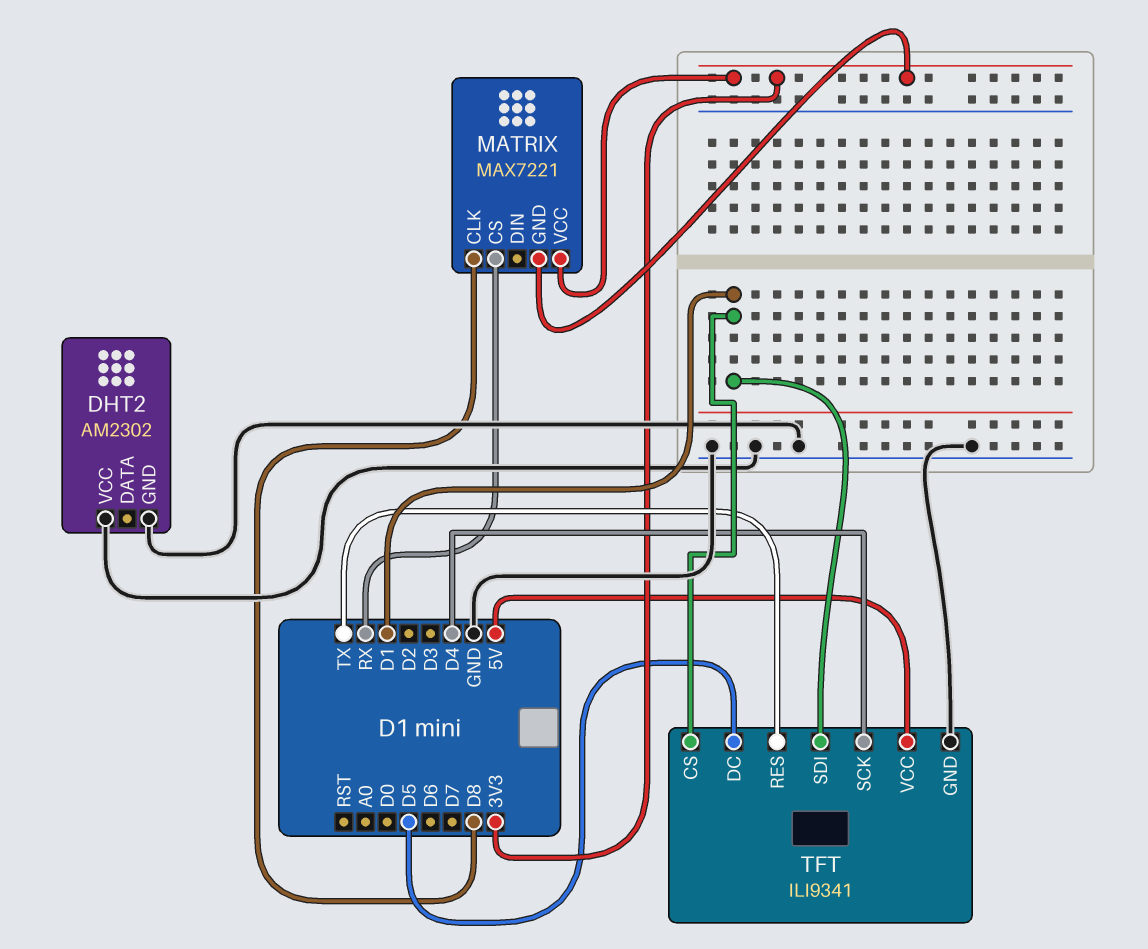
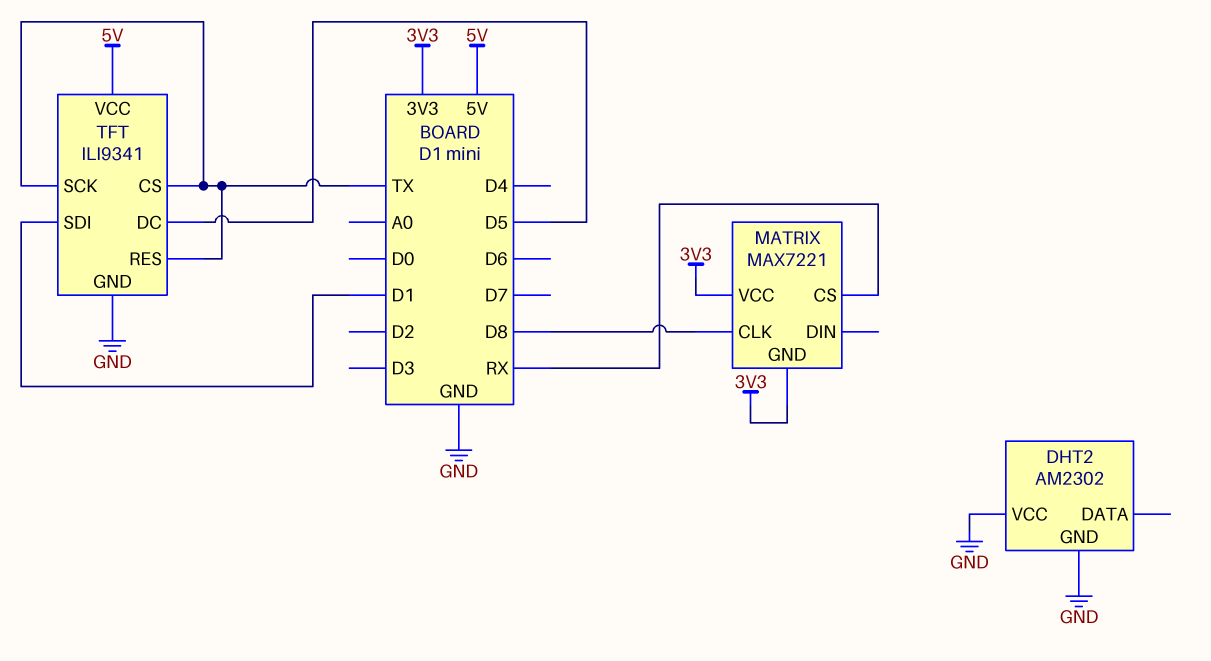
TFT pin CS: D1 -> TX
TFT pin SCK: D4 -> TX

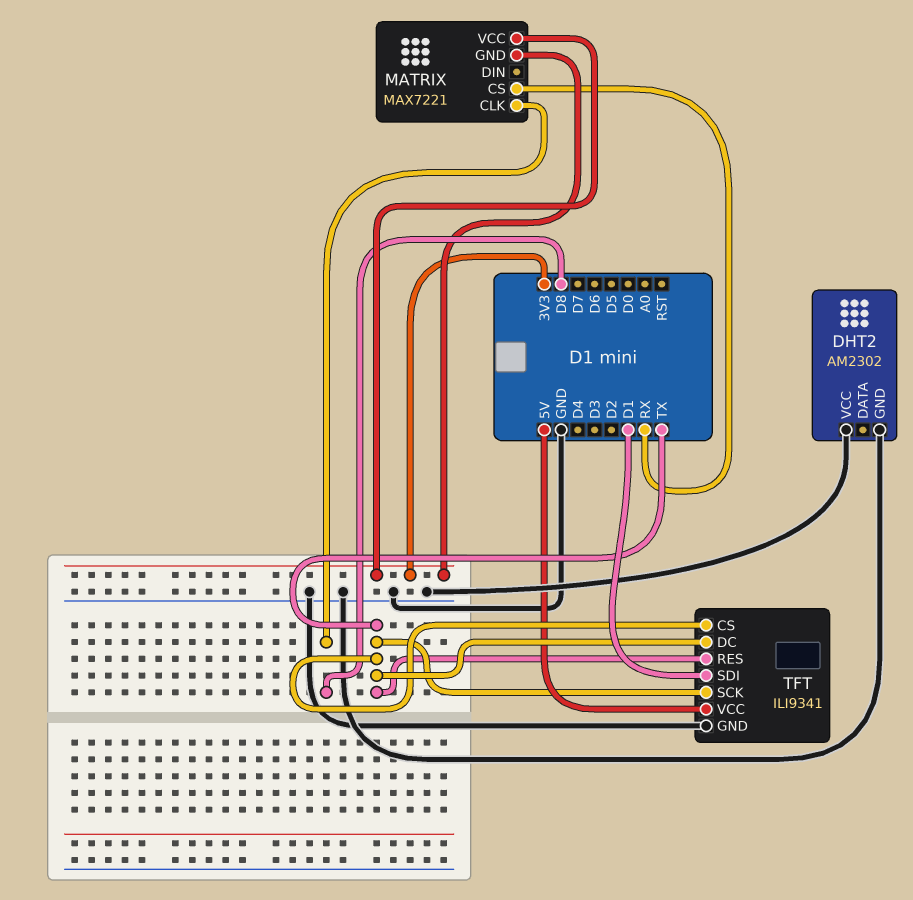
TFT pin DC: D5 -> TX

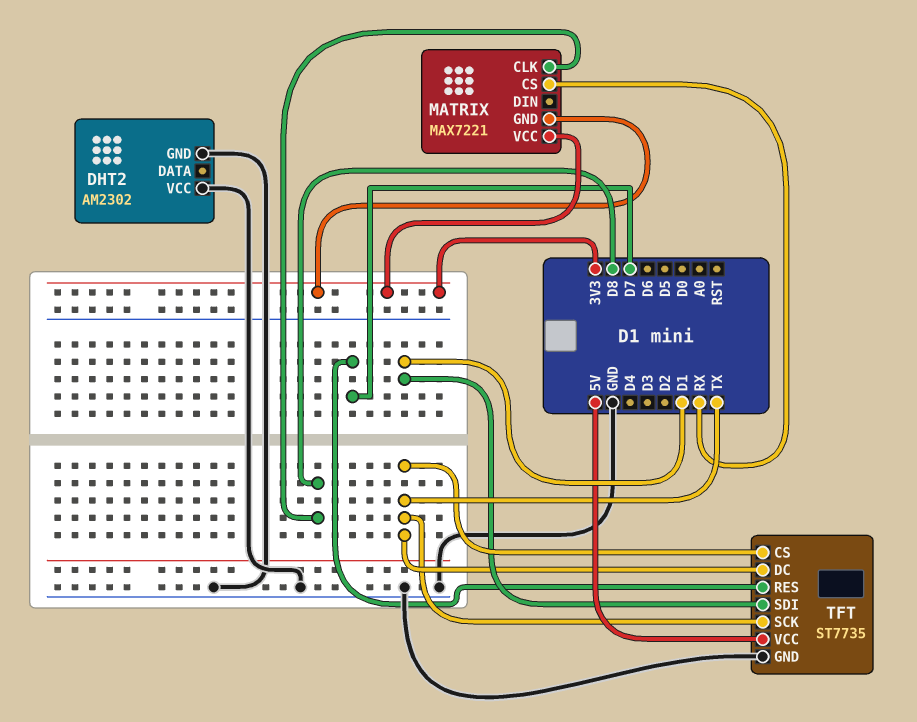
TFT: ILI9341 -> ST7735
TFT pin RES: TX -> D7

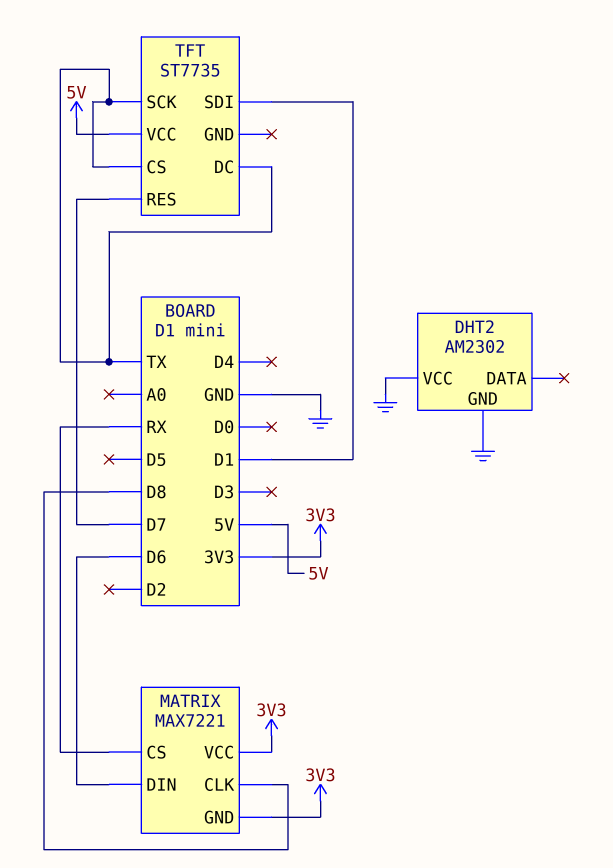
MATRIX pin DIN: none -> D6
TFT pin GND: GND -> none

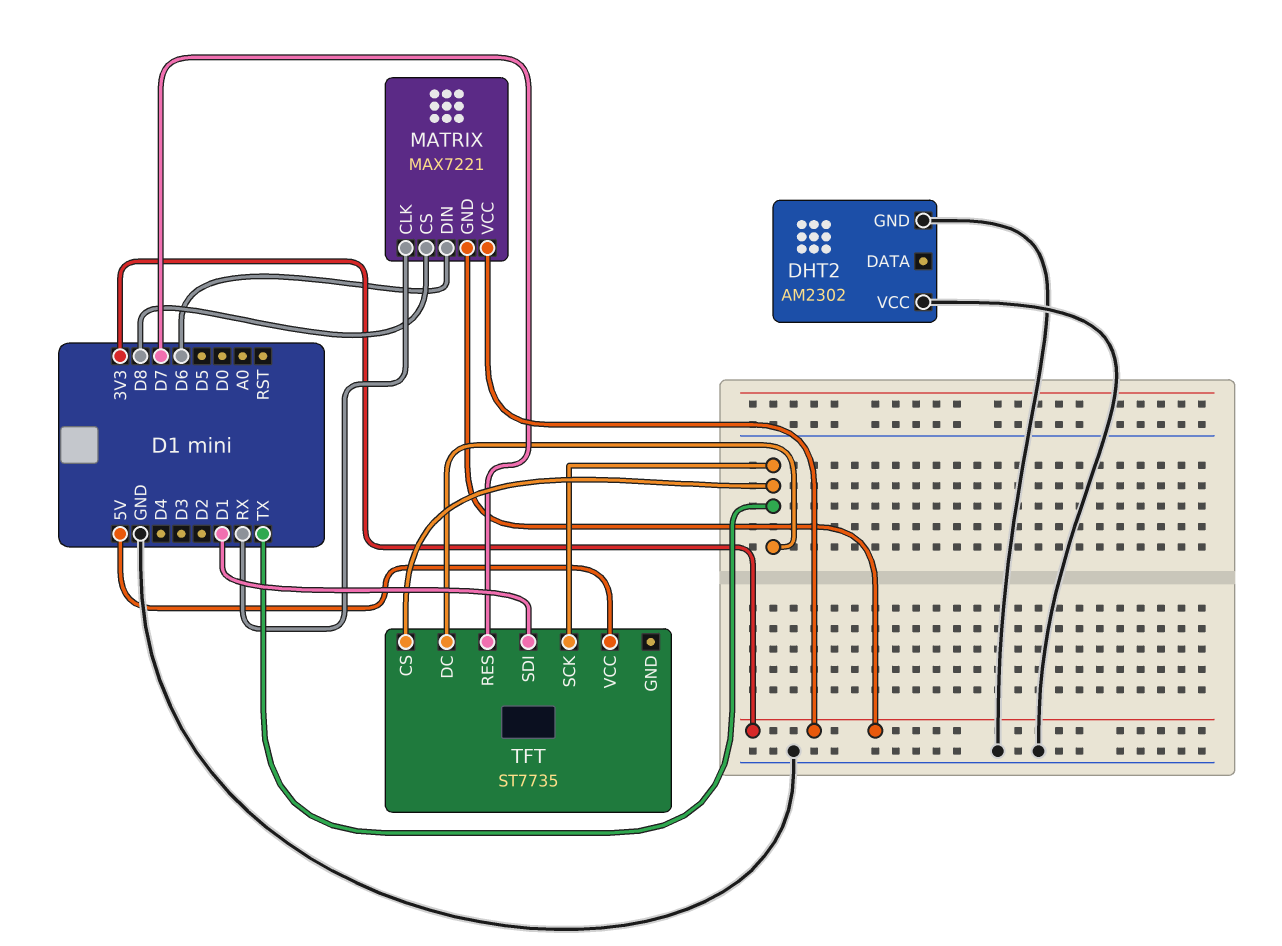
MATRIX pin CLK: D8 -> RX
MATRIX pin CS: RX -> D8

